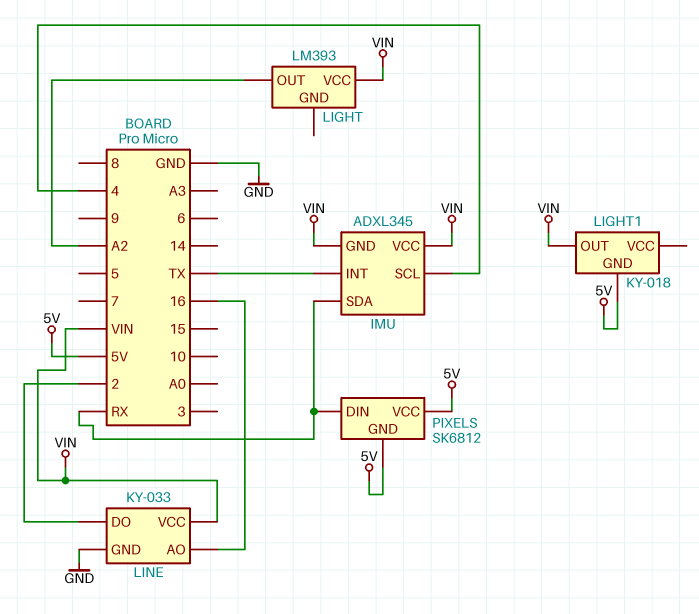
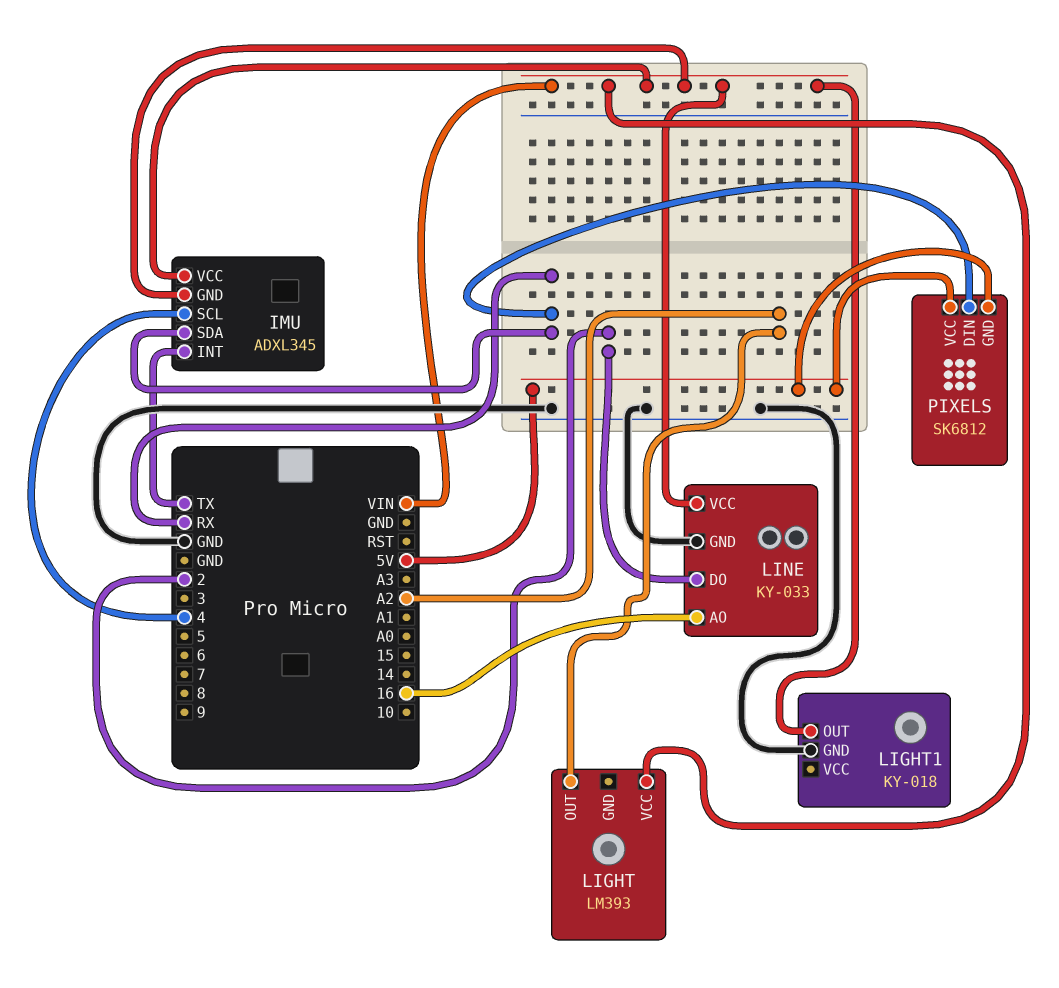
LIGHT1 pin GND: 5V -> GND

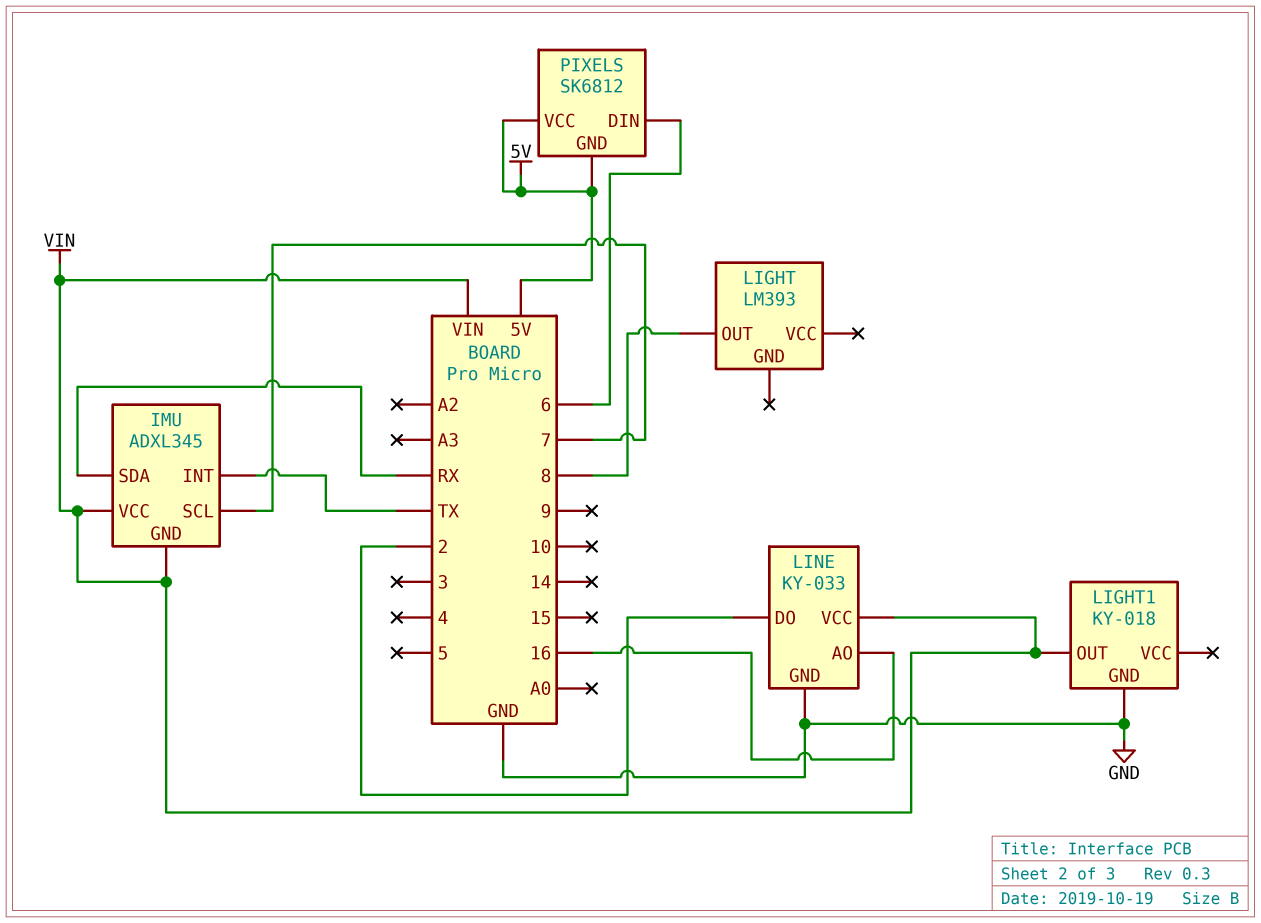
IMU pin SCL: 4 -> 7
LIGHT pin OUT: A2 -> 8
LIGHT pin VCC: VIN -> none
PIXELS pin DIN: RX -> 6

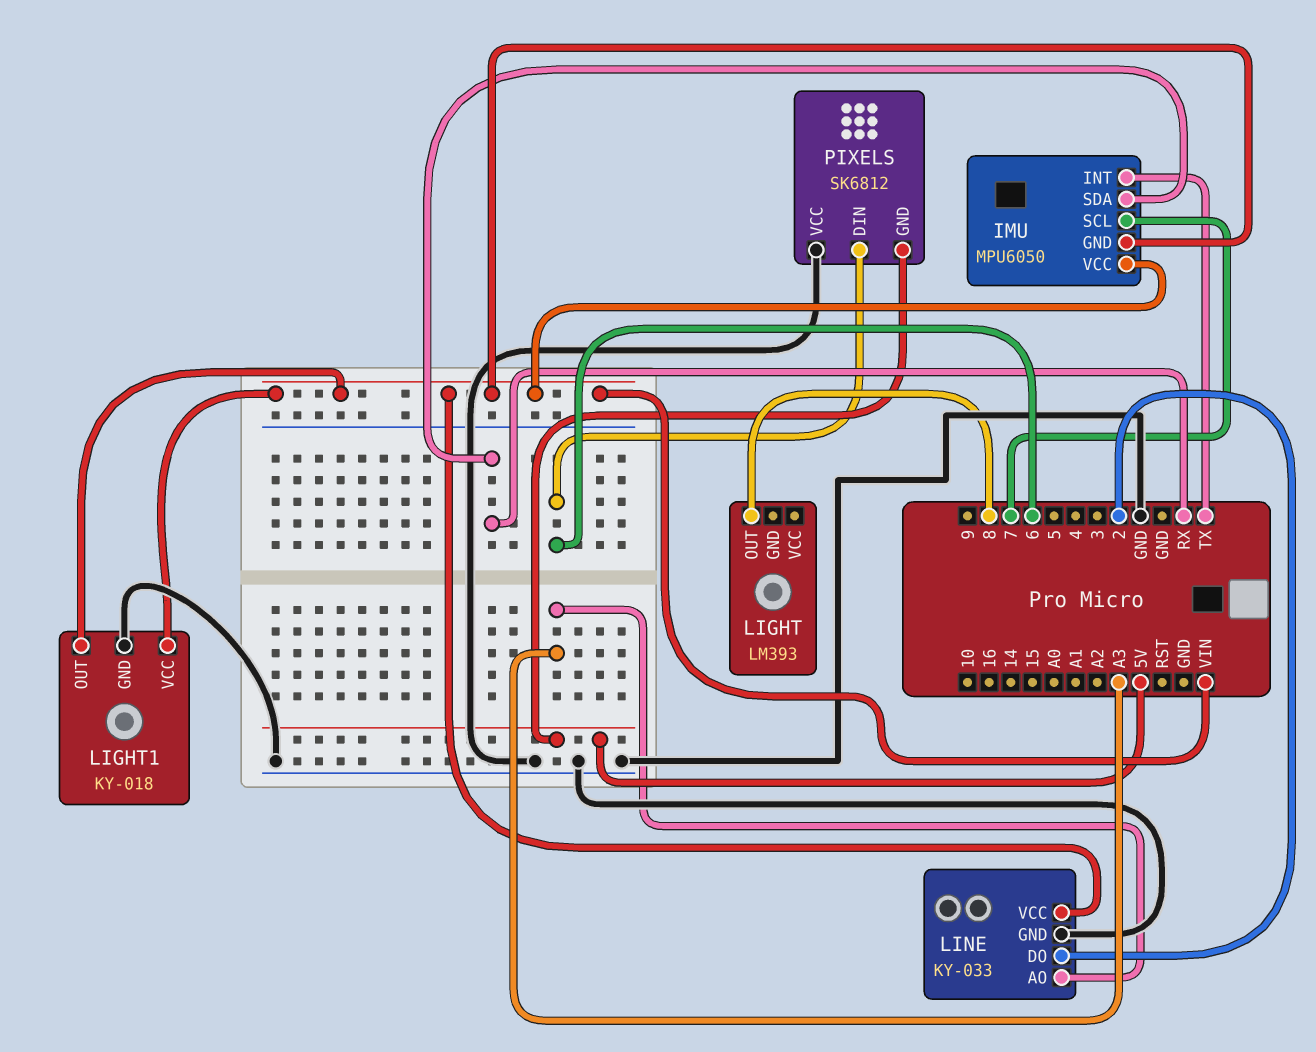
IMU: ADXL345 -> MPU6050
LIGHT1 pin VCC: none -> VIN
LINE pin AO: 16 -> A3
PIXELS pin VCC: 5V -> GND

